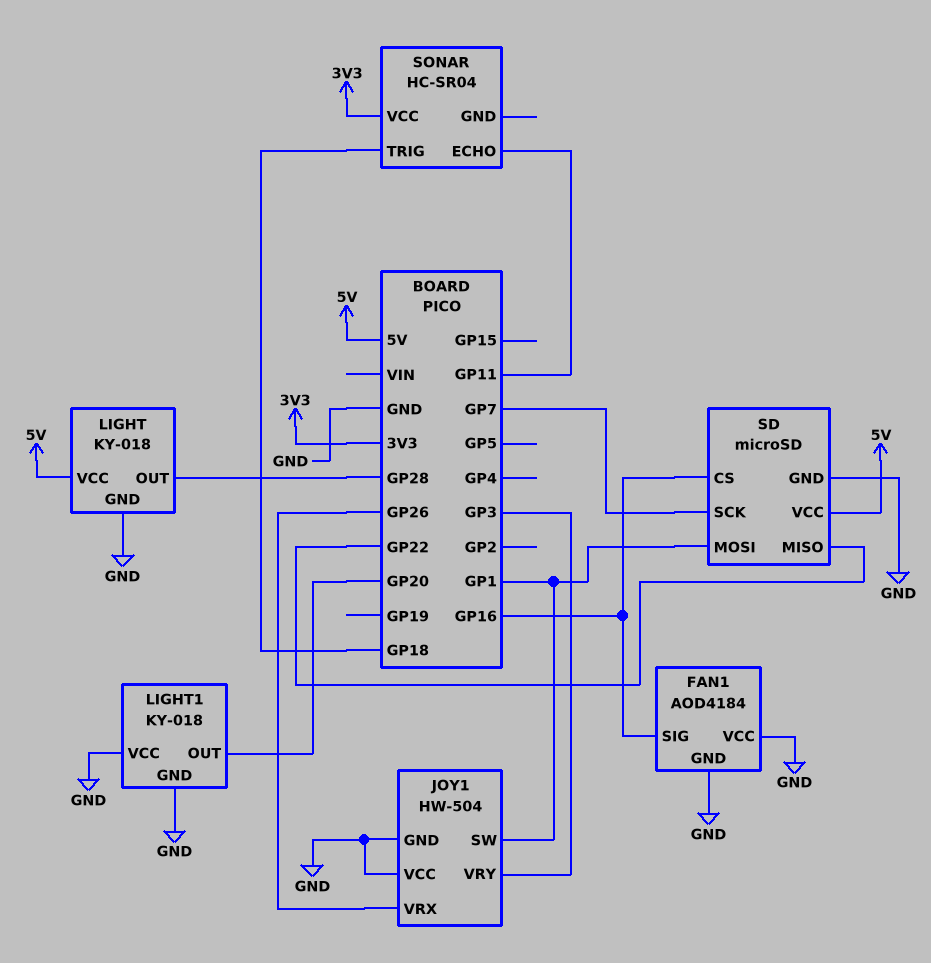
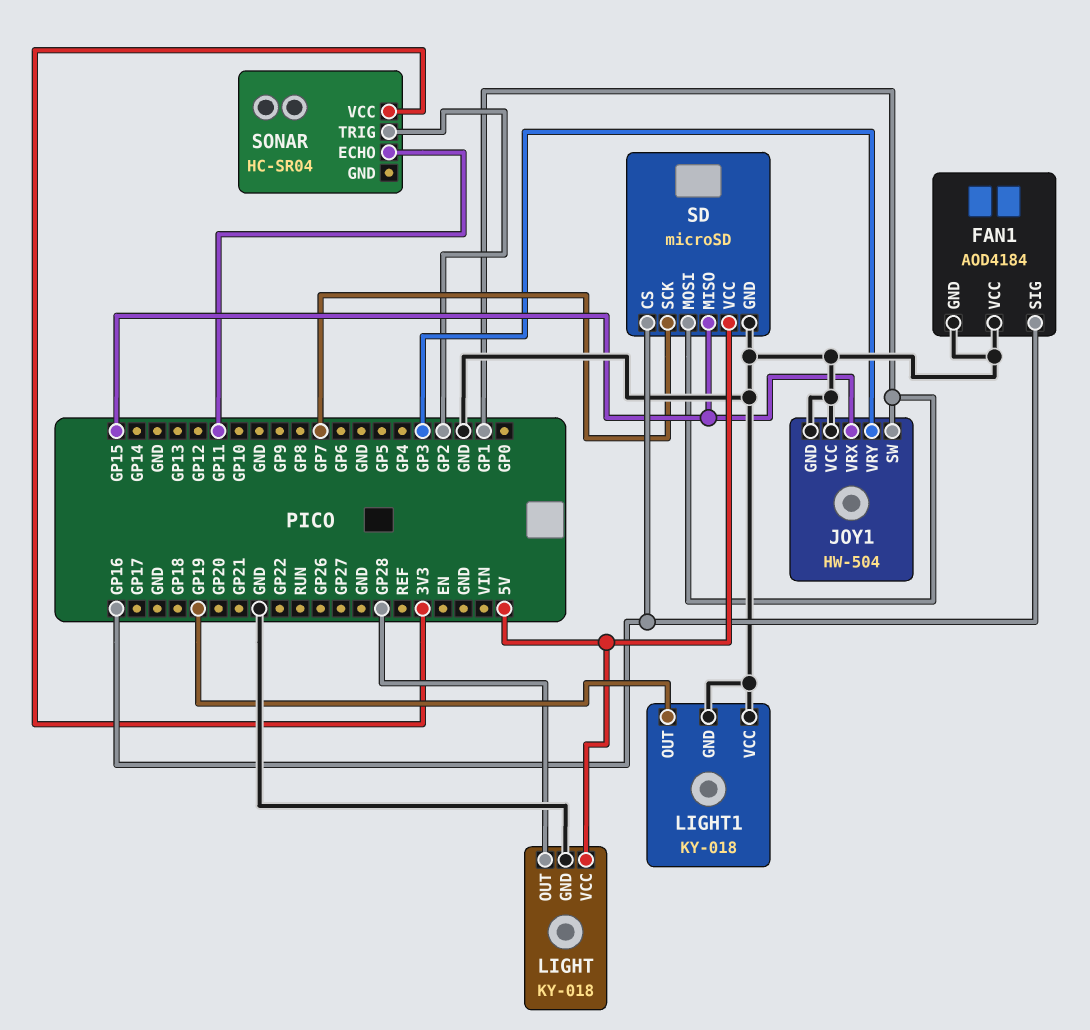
JOY1 pin VRX: GP26 -> GP15
LIGHT1 pin OUT: GP20 -> GP19
SD pin MISO: GP22 -> GP15
SONAR pin TRIG: GP18 -> GP2

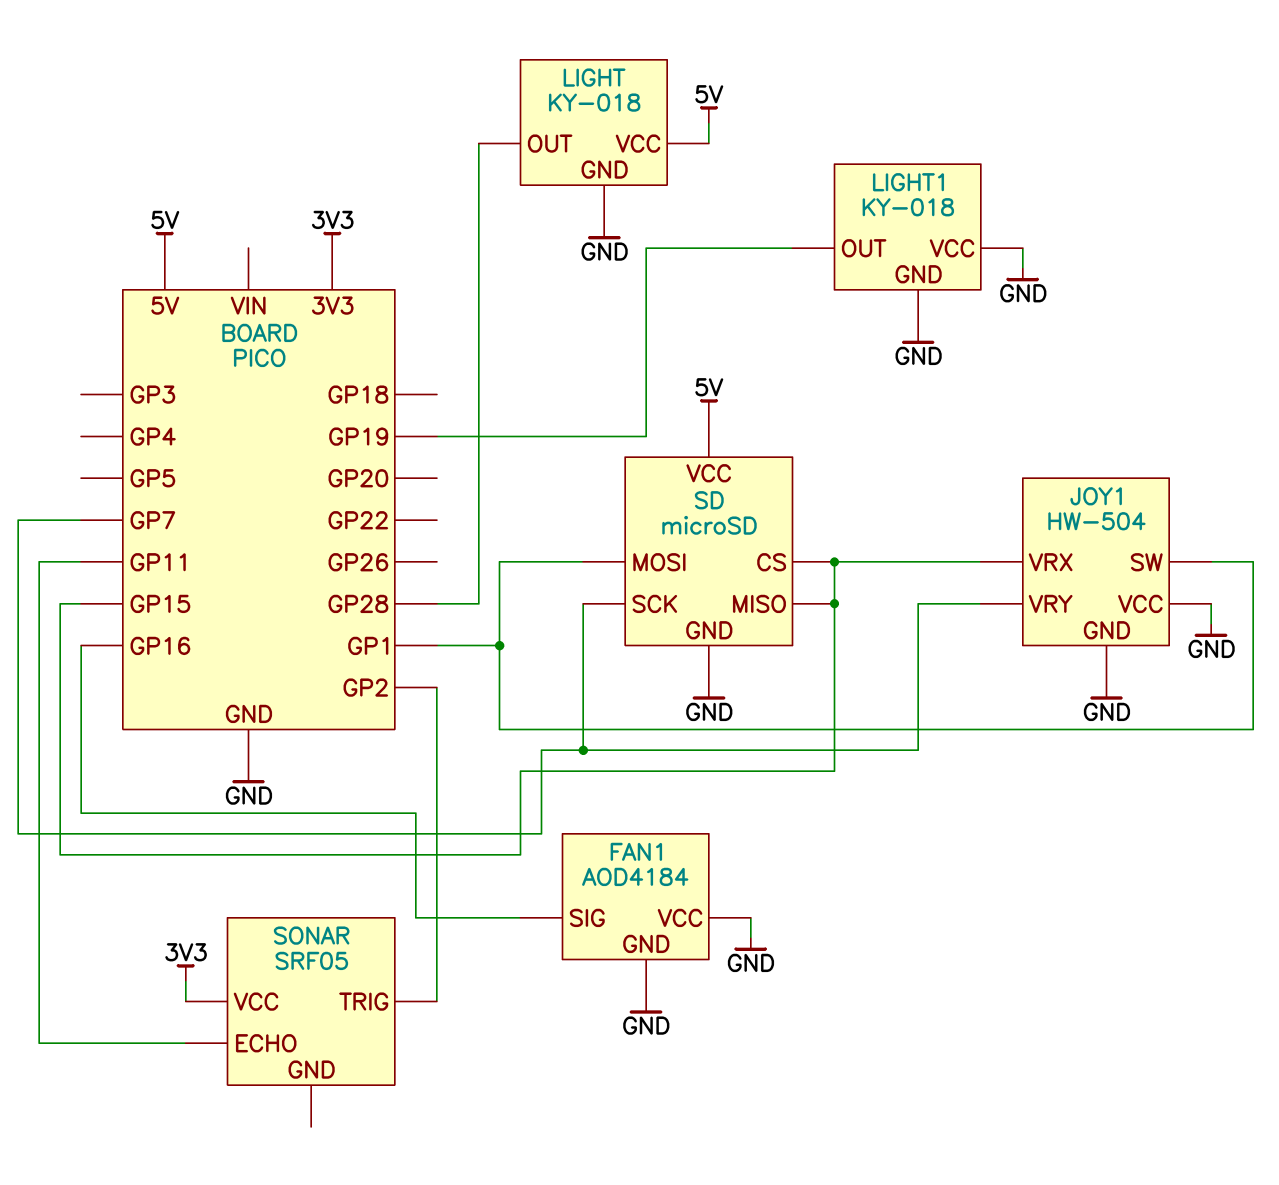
JOY1 pin VRY: GP3 -> GP7
SD pin CS: GP16 -> GP15
SONAR: HC-SR04 -> SRF05

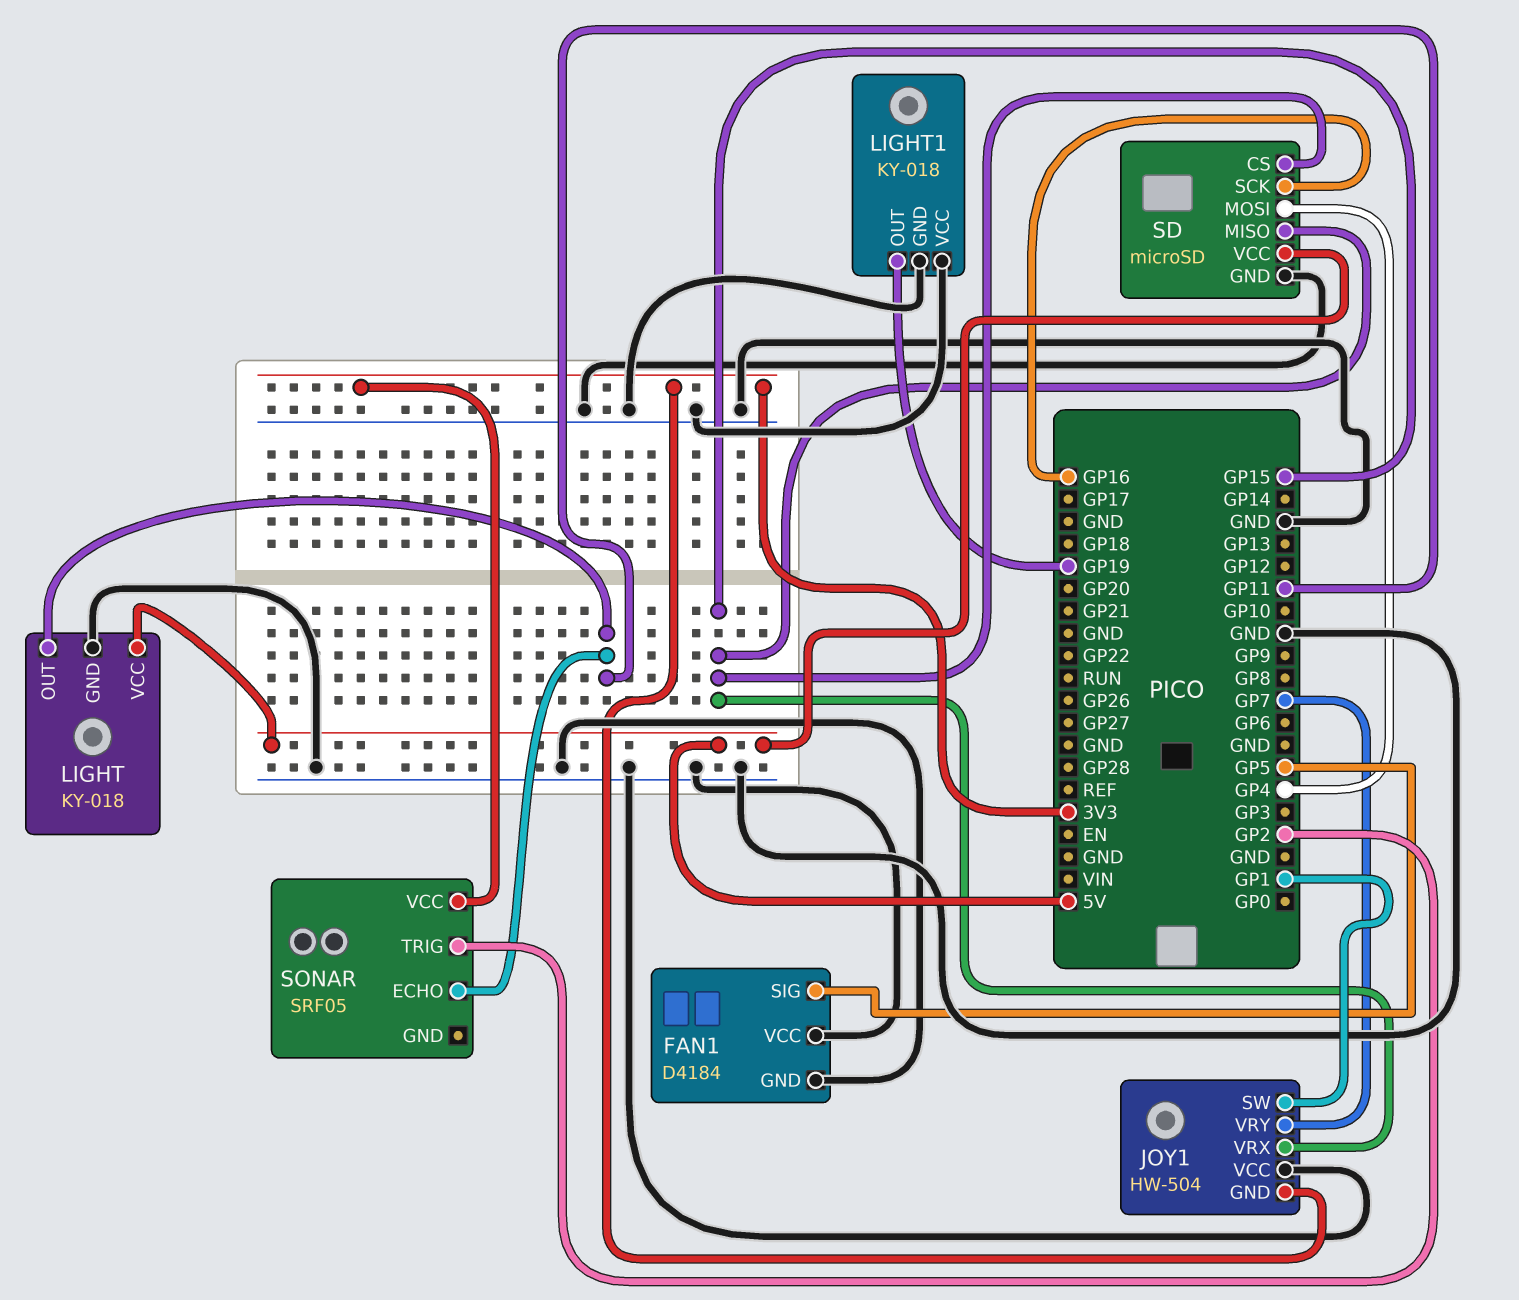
FAN1: AOD4184 -> D4184
FAN1 pin SIG: GP16 -> GP5
JOY1 pin GND: GND -> 3V3
LIGHT pin OUT: GP28 -> GP11
SD pin MOSI: GP1 -> GP4
SD pin SCK: GP7 -> GP16

